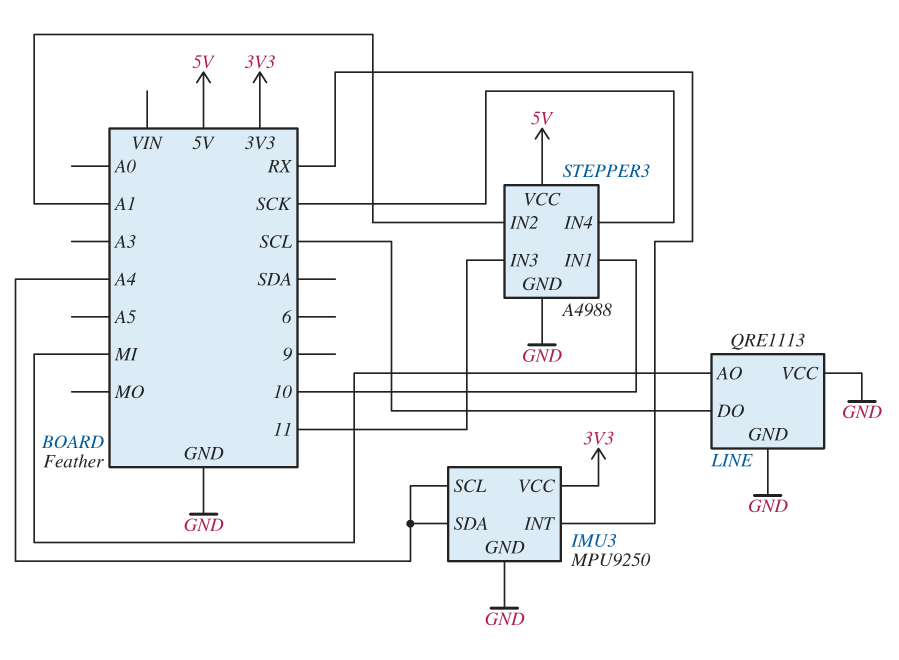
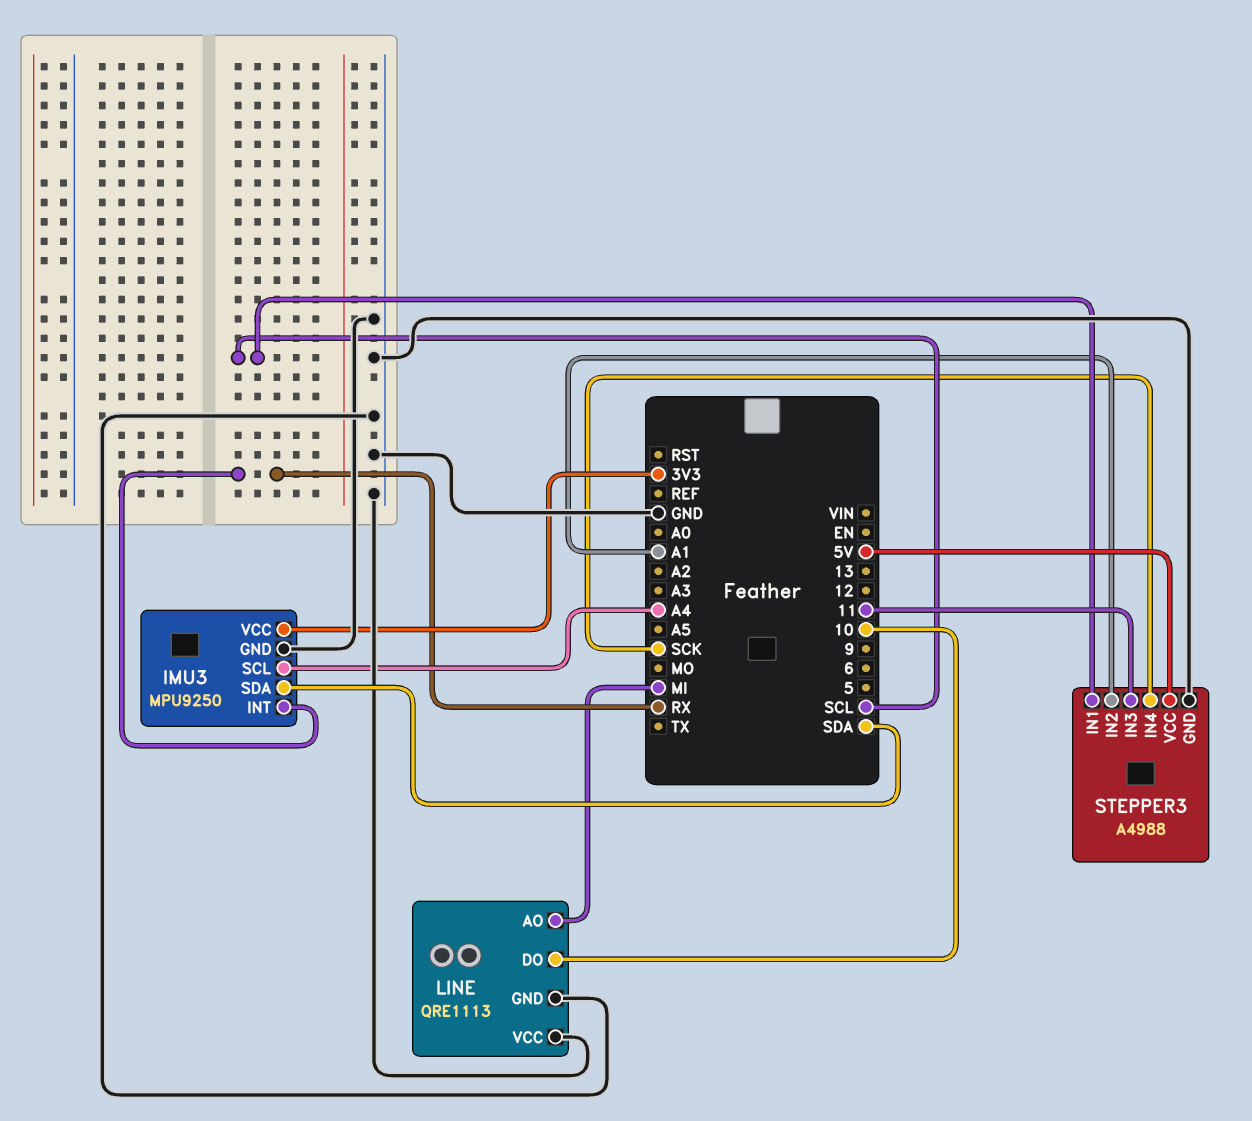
IMU3 pin SDA: A4 -> SDA
LINE pin DO: SCL -> 10
STEPPER3 pin IN1: 10 -> SCL

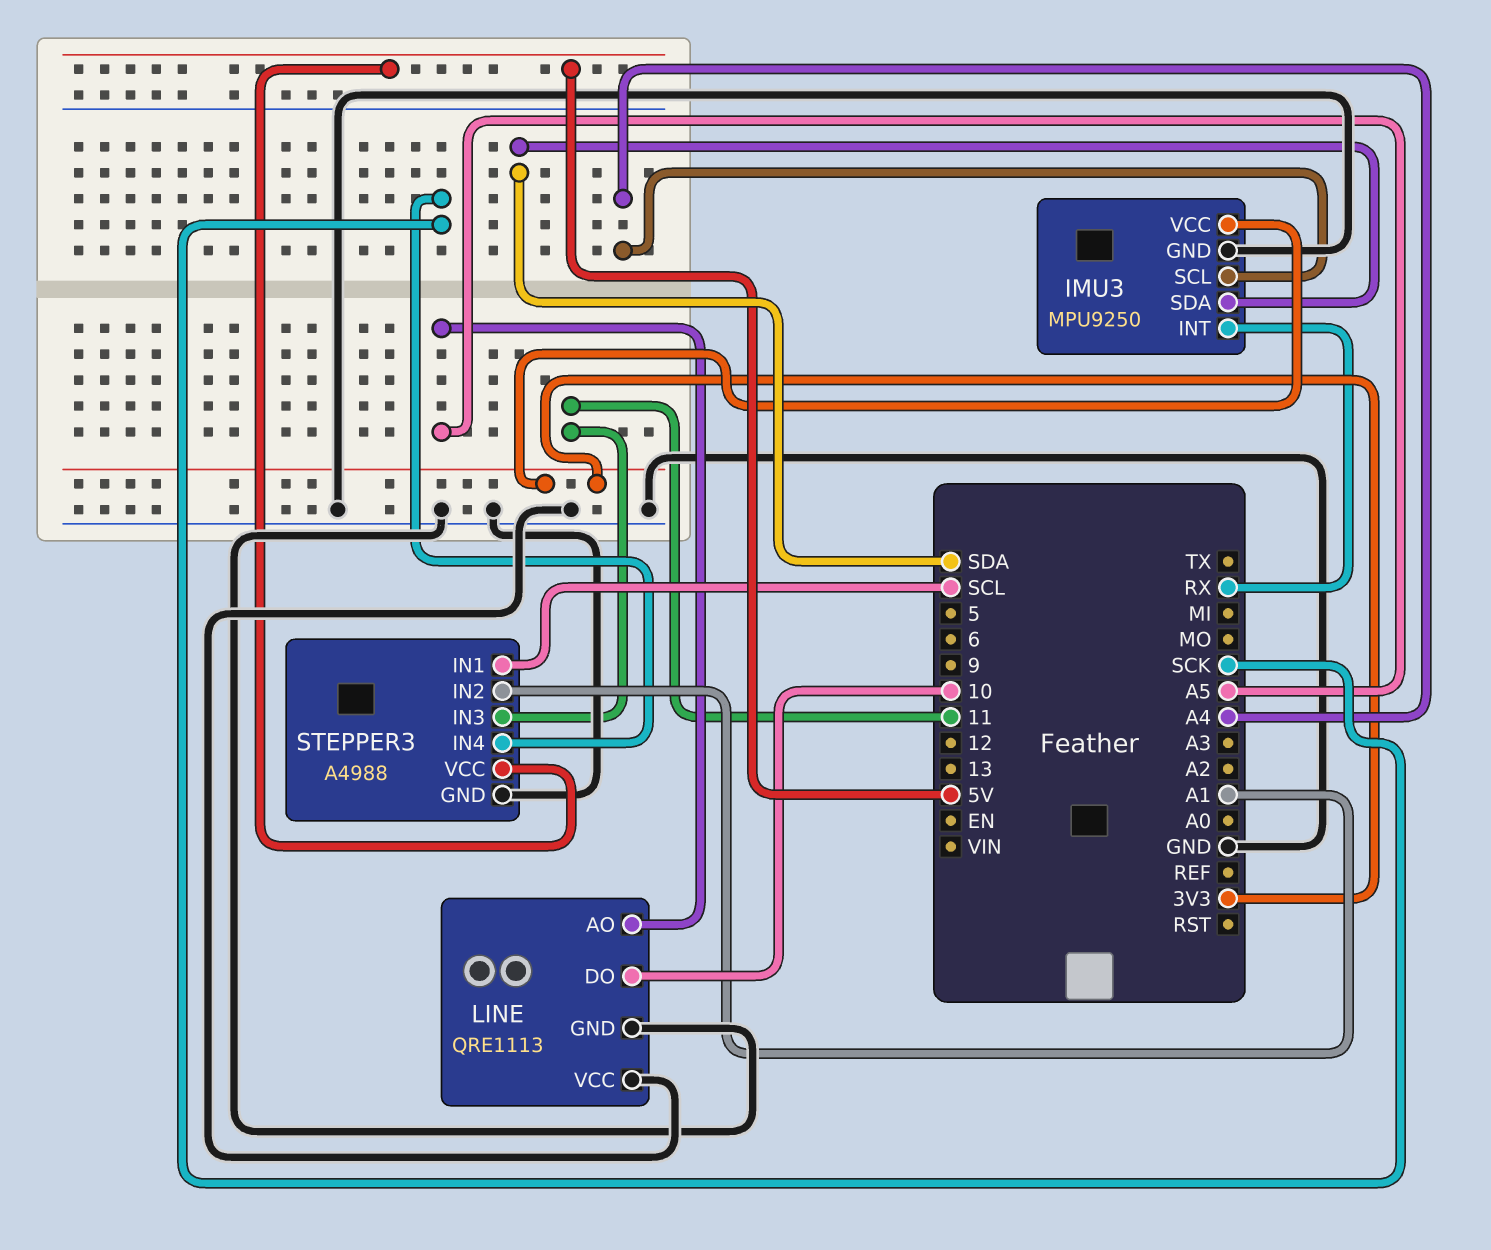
LINE pin AO: MI -> A5

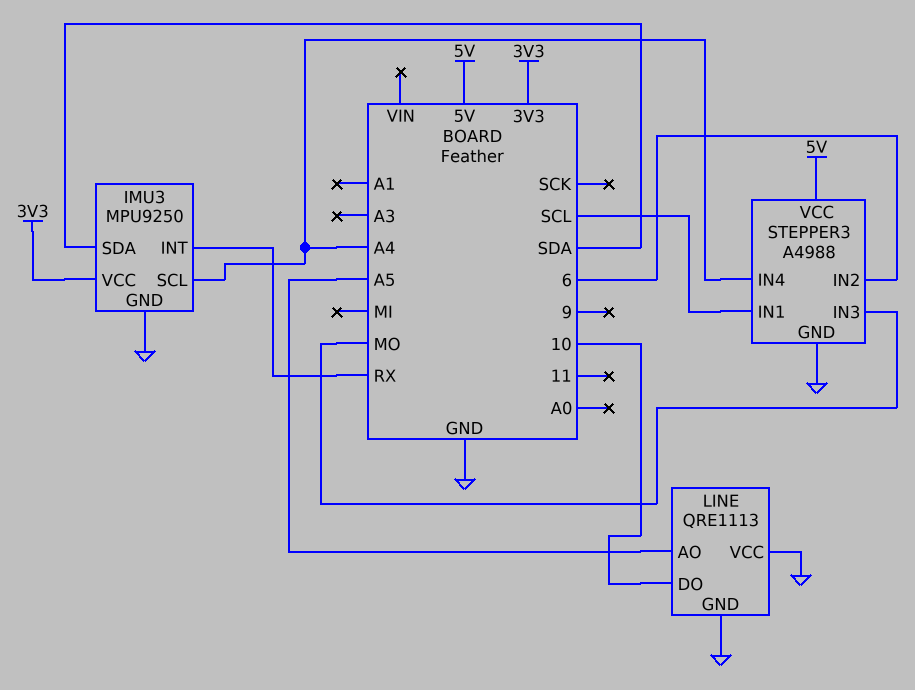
STEPPER3 pin IN2: A1 -> 6
STEPPER3 pin IN3: 11 -> MO
STEPPER3 pin IN4: SCK -> A4

